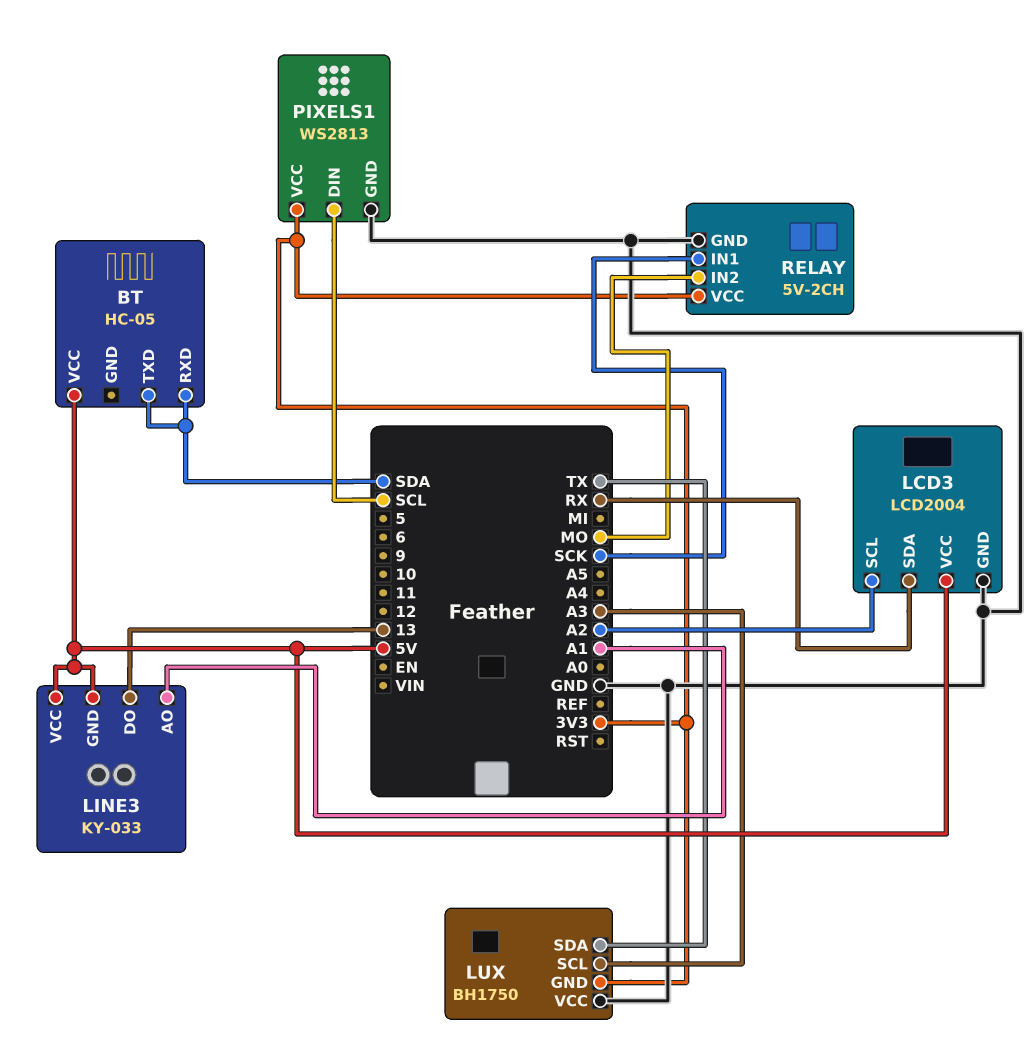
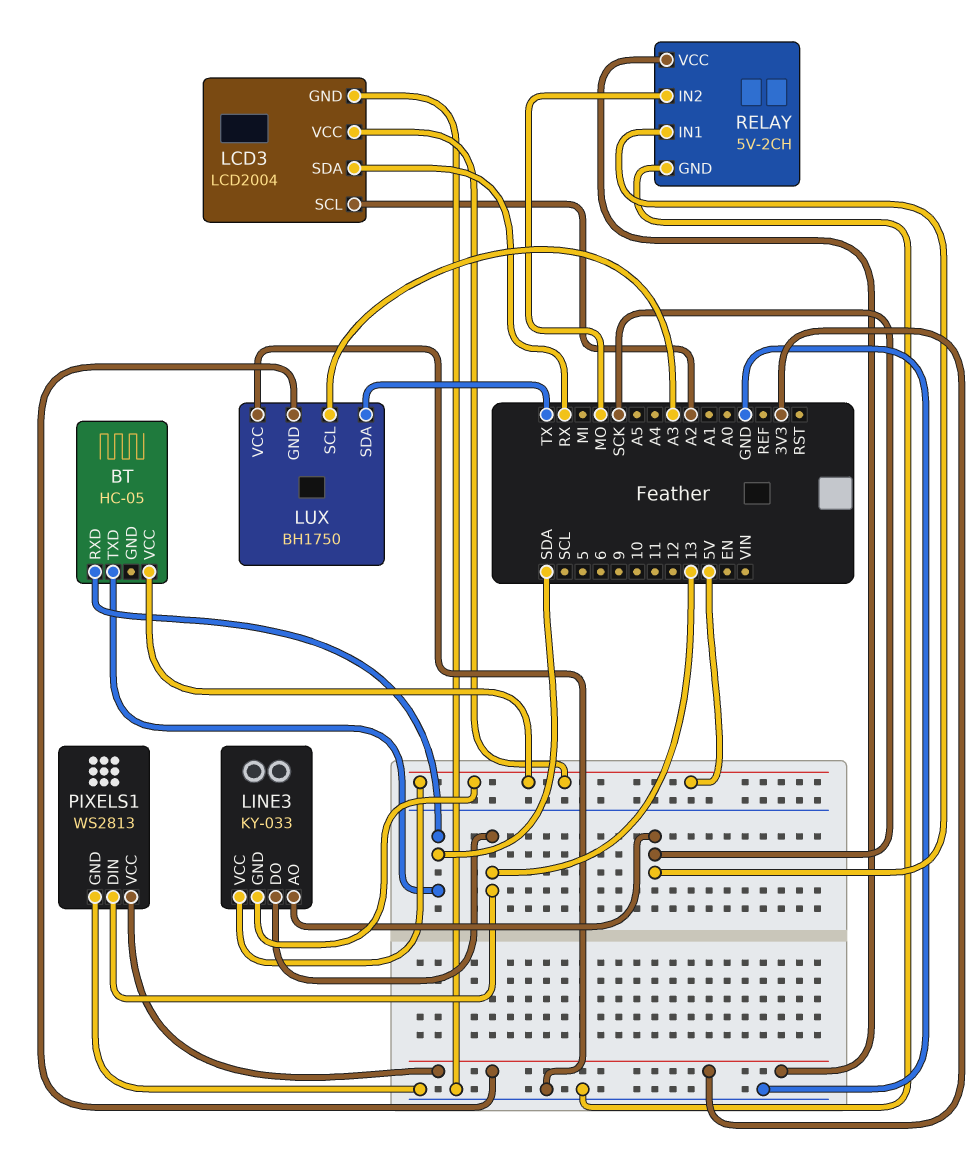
LINE3 pin AO: A1 -> SCK
PIXELS1 pin DIN: SCL -> 13

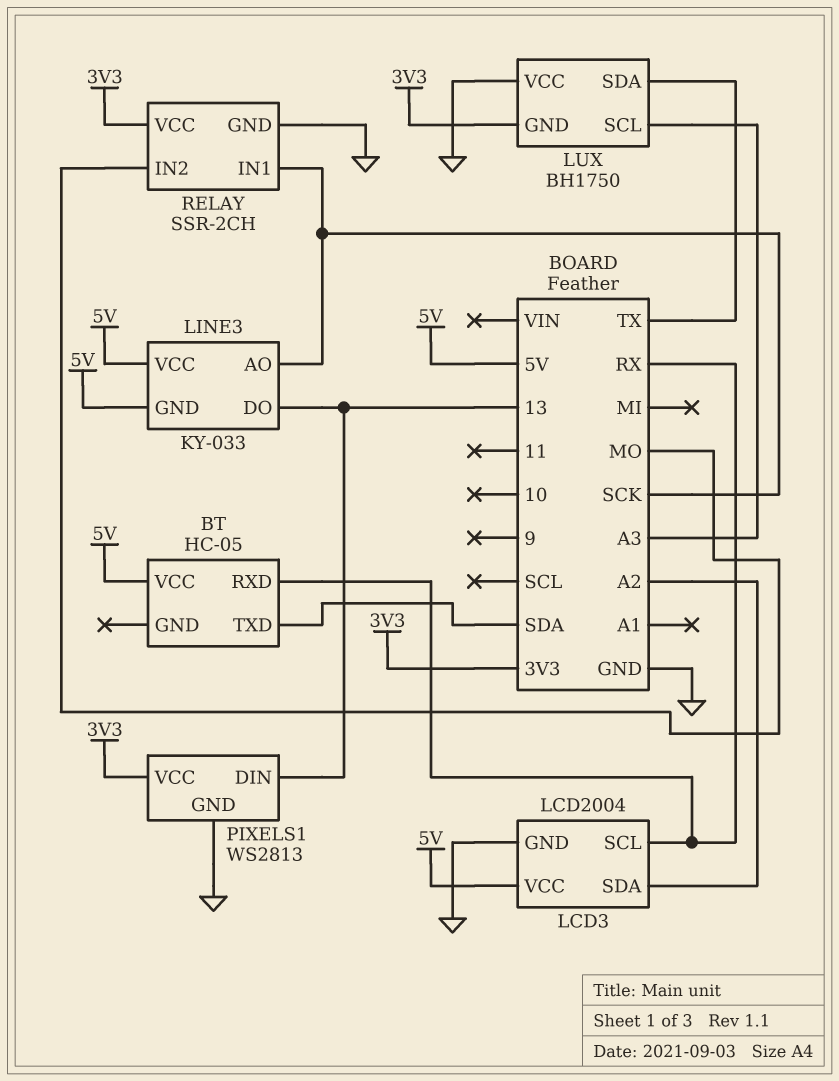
BT pin RXD: SDA -> RX
LCD3 pin SCL: A2 -> RX
LCD3 pin SDA: RX -> A2
RELAY: 5V-2CH -> SSR-2CH

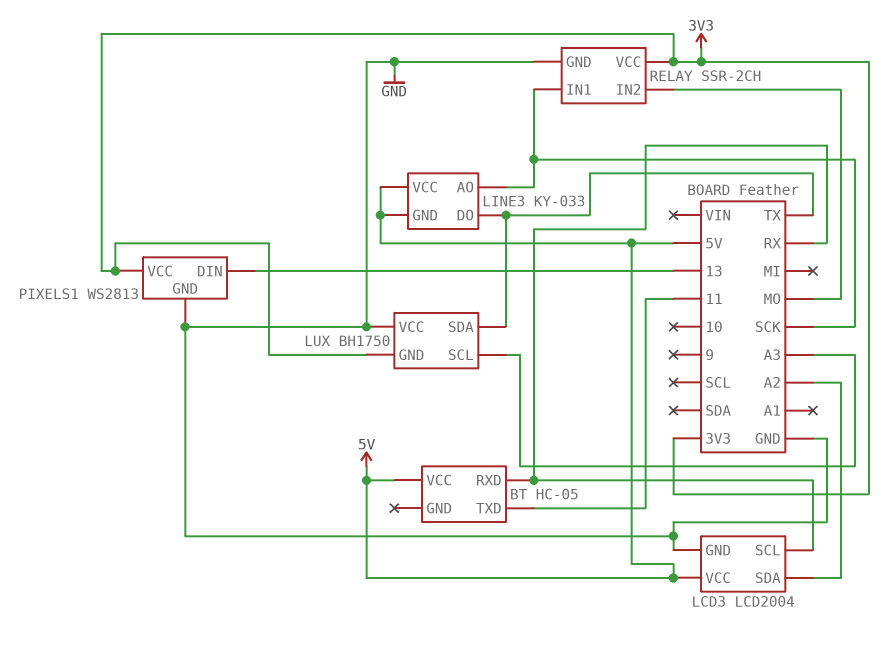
BT pin TXD: SDA -> 11
LINE3 pin DO: 13 -> TX

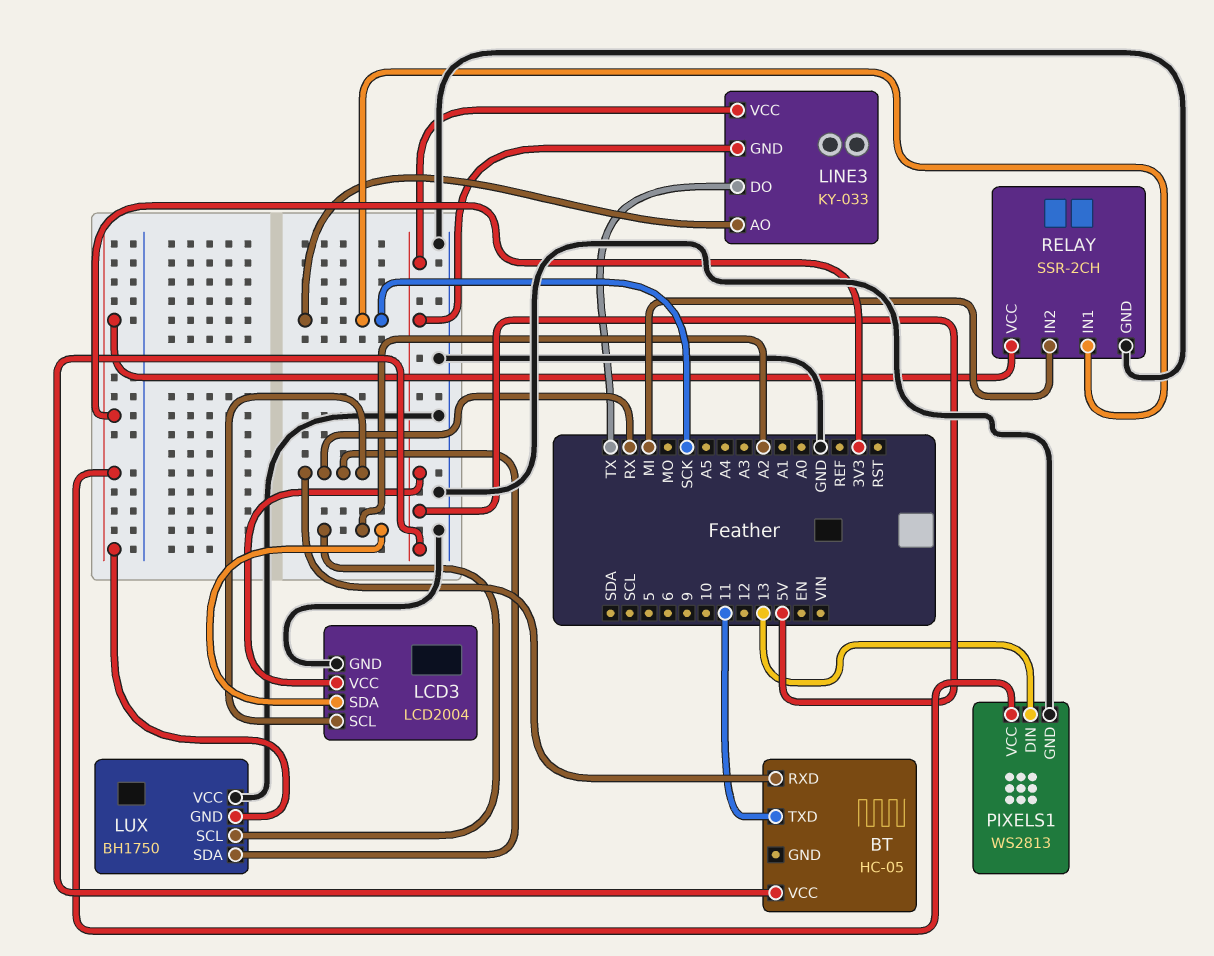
LUX pin SCL: A3 -> A2
LUX pin SDA: TX -> RX
RELAY pin IN2: MO -> MI

